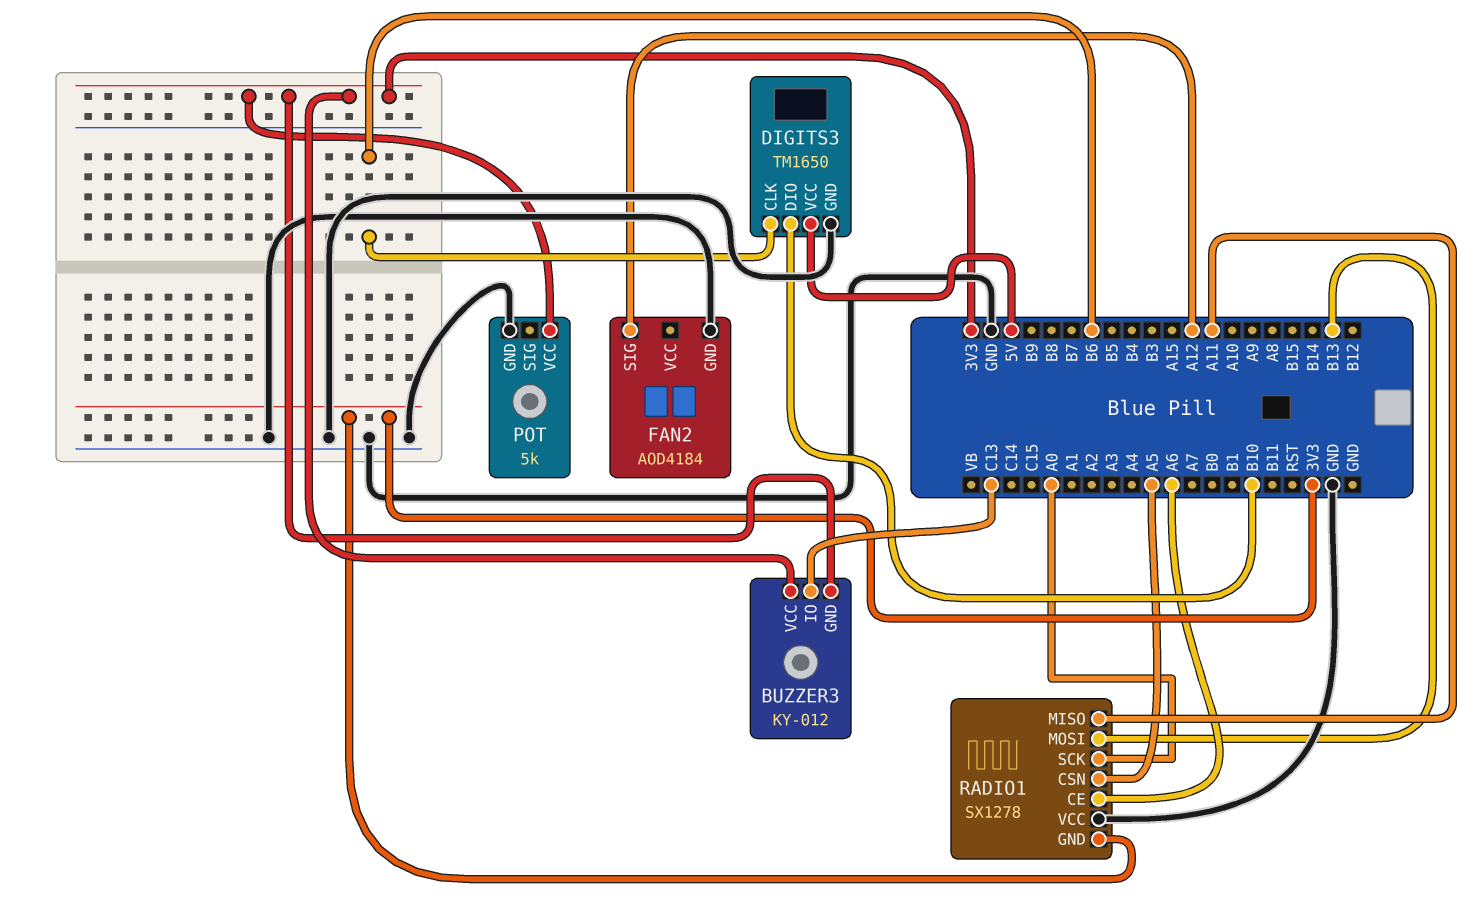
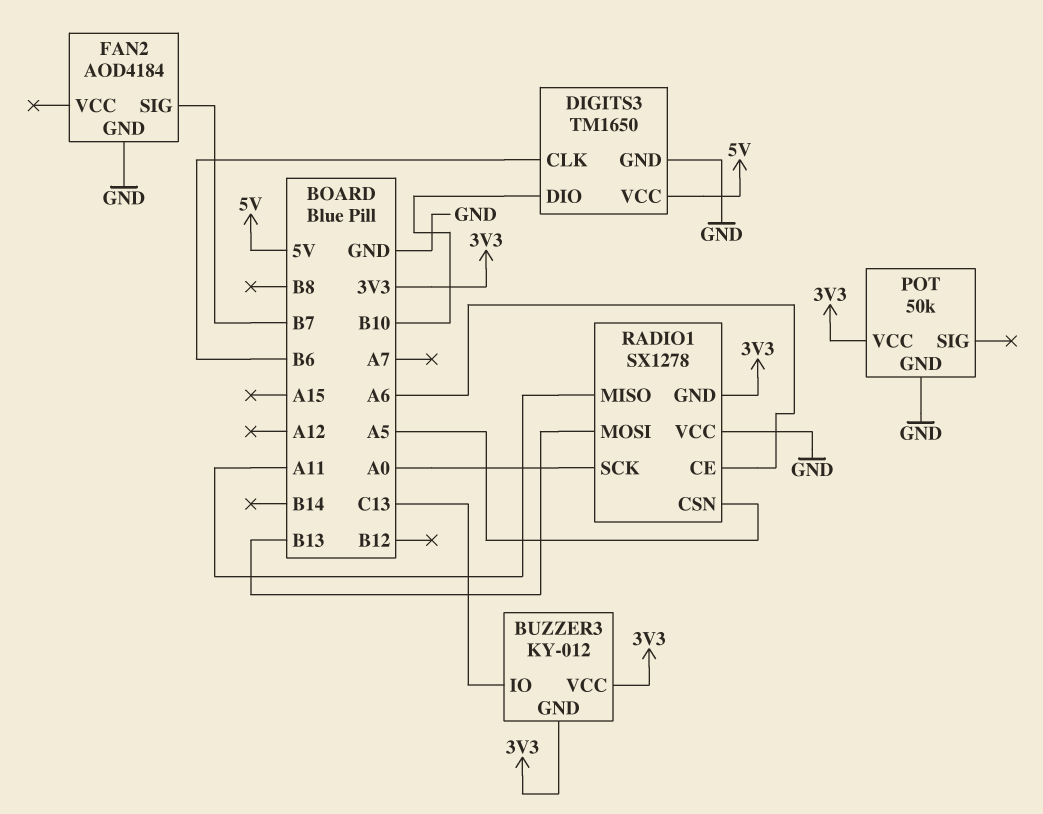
FAN2 pin SIG: A12 -> B7
POT: 5k -> 50k

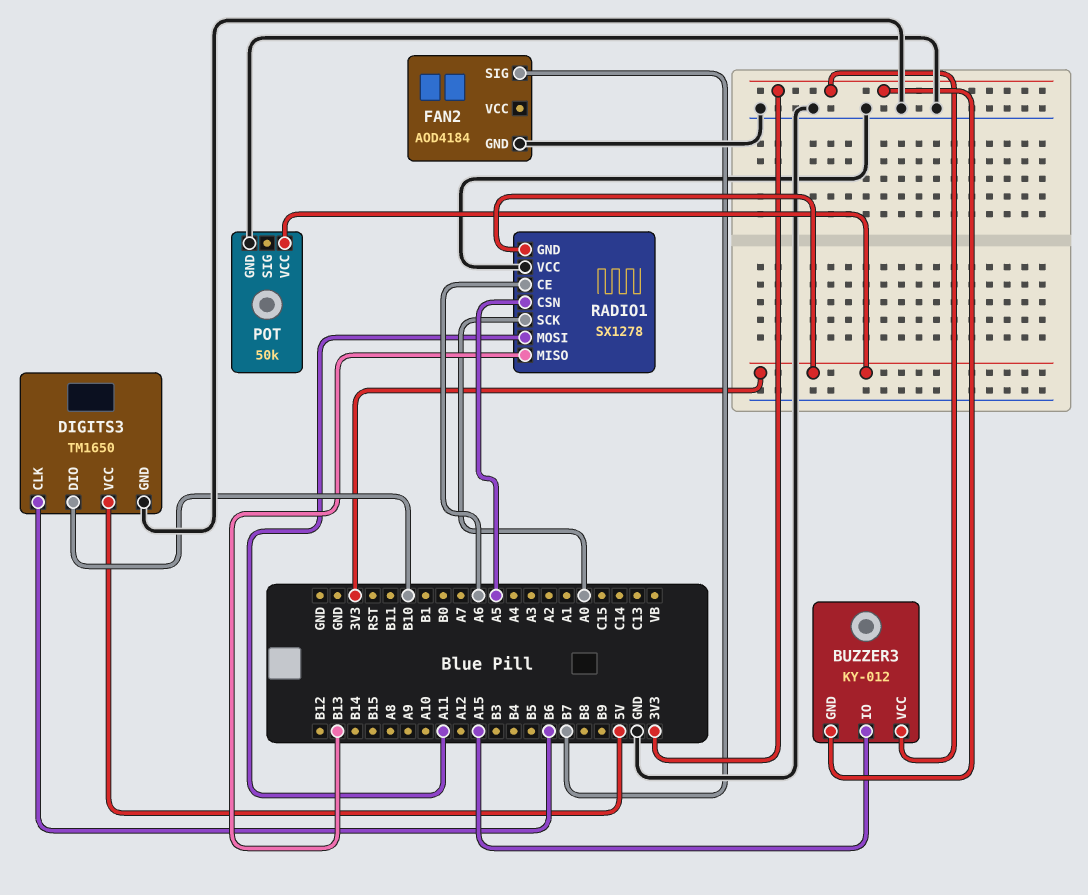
BUZZER3 pin IO: C13 -> A15
RADIO1 pin MISO: A11 -> B13
RADIO1 pin MOSI: B13 -> A11

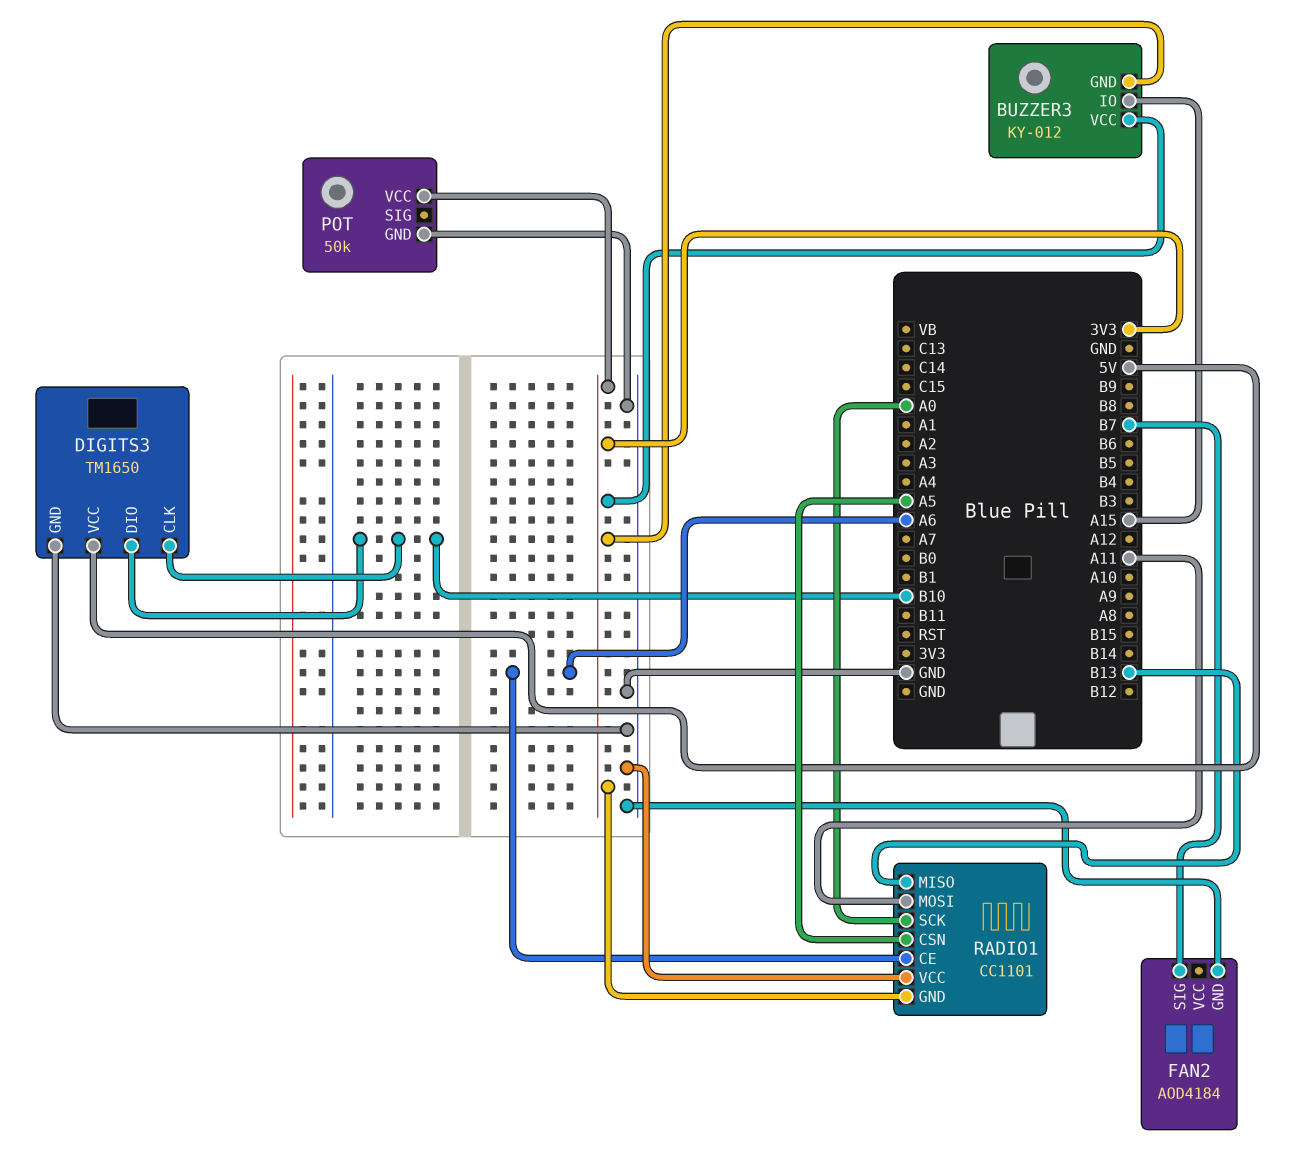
DIGITS3 pin CLK: B6 -> B10
RADIO1: SX1278 -> CC1101

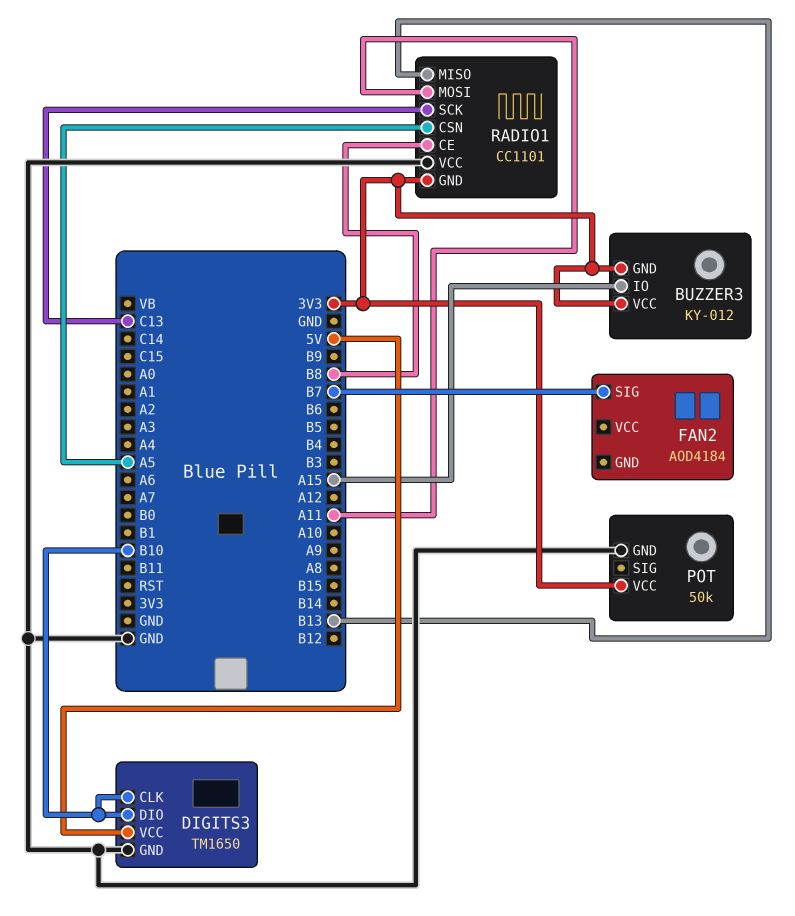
FAN2 pin GND: GND -> none
RADIO1 pin CE: A6 -> B8
RADIO1 pin SCK: A0 -> C13

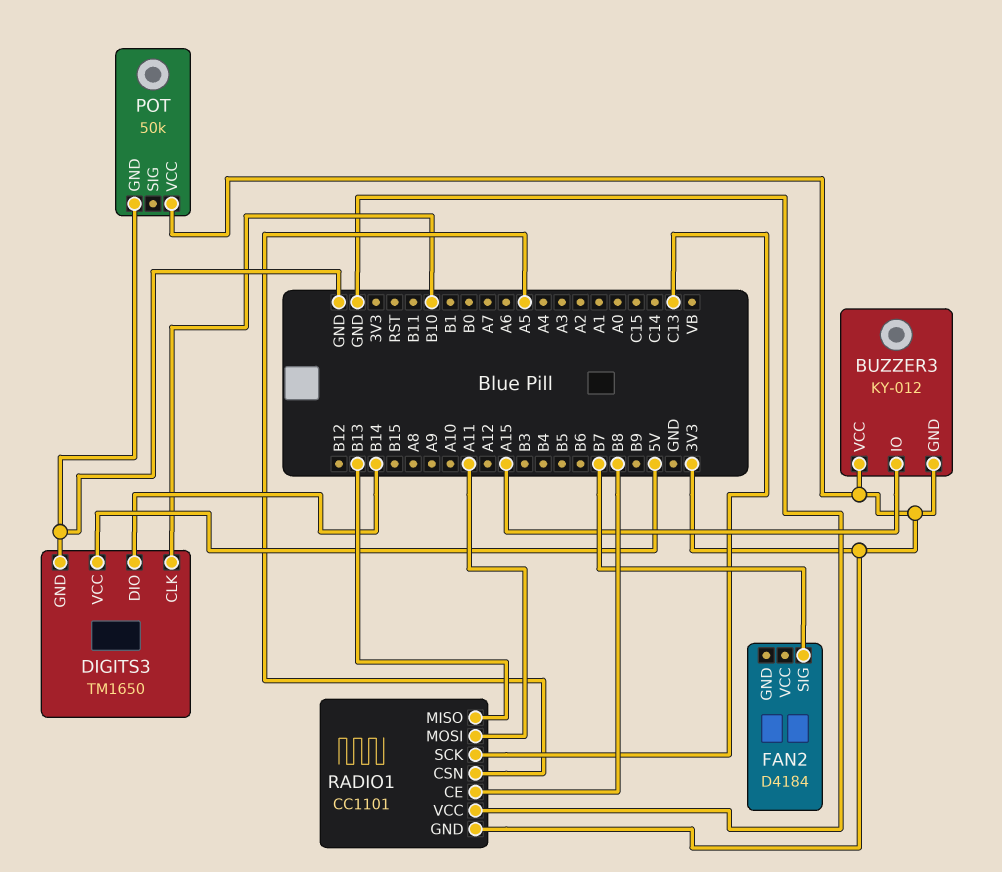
DIGITS3 pin DIO: B10 -> B14
FAN2: AOD4184 -> D4184

